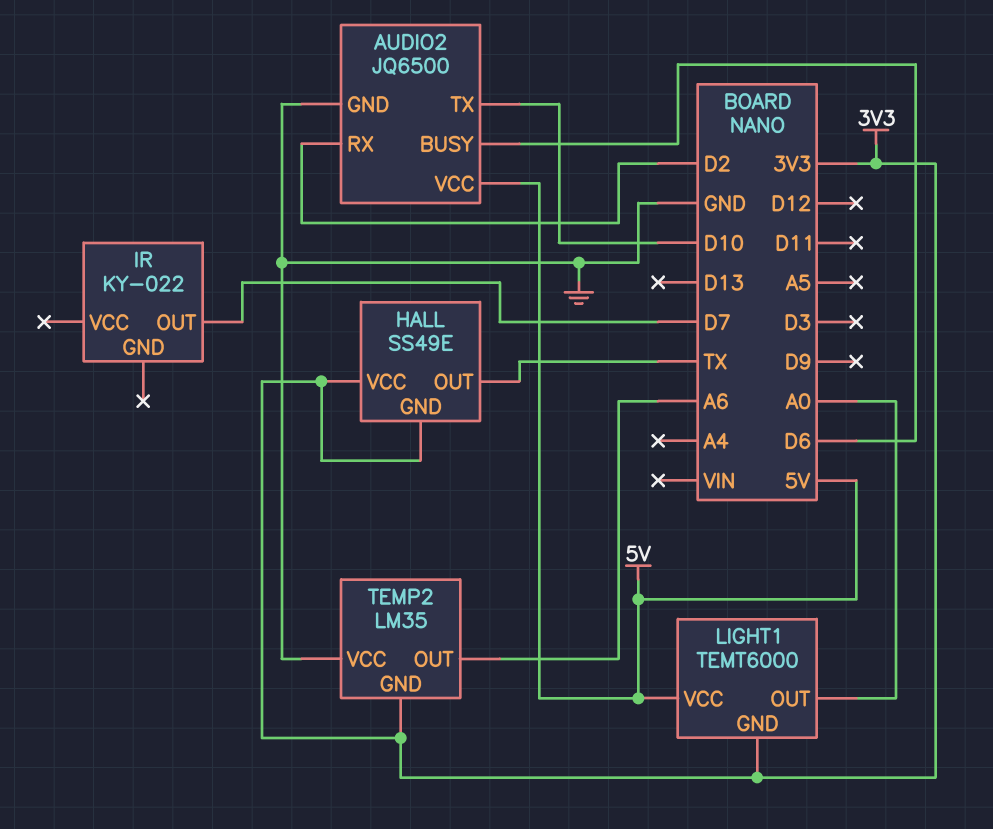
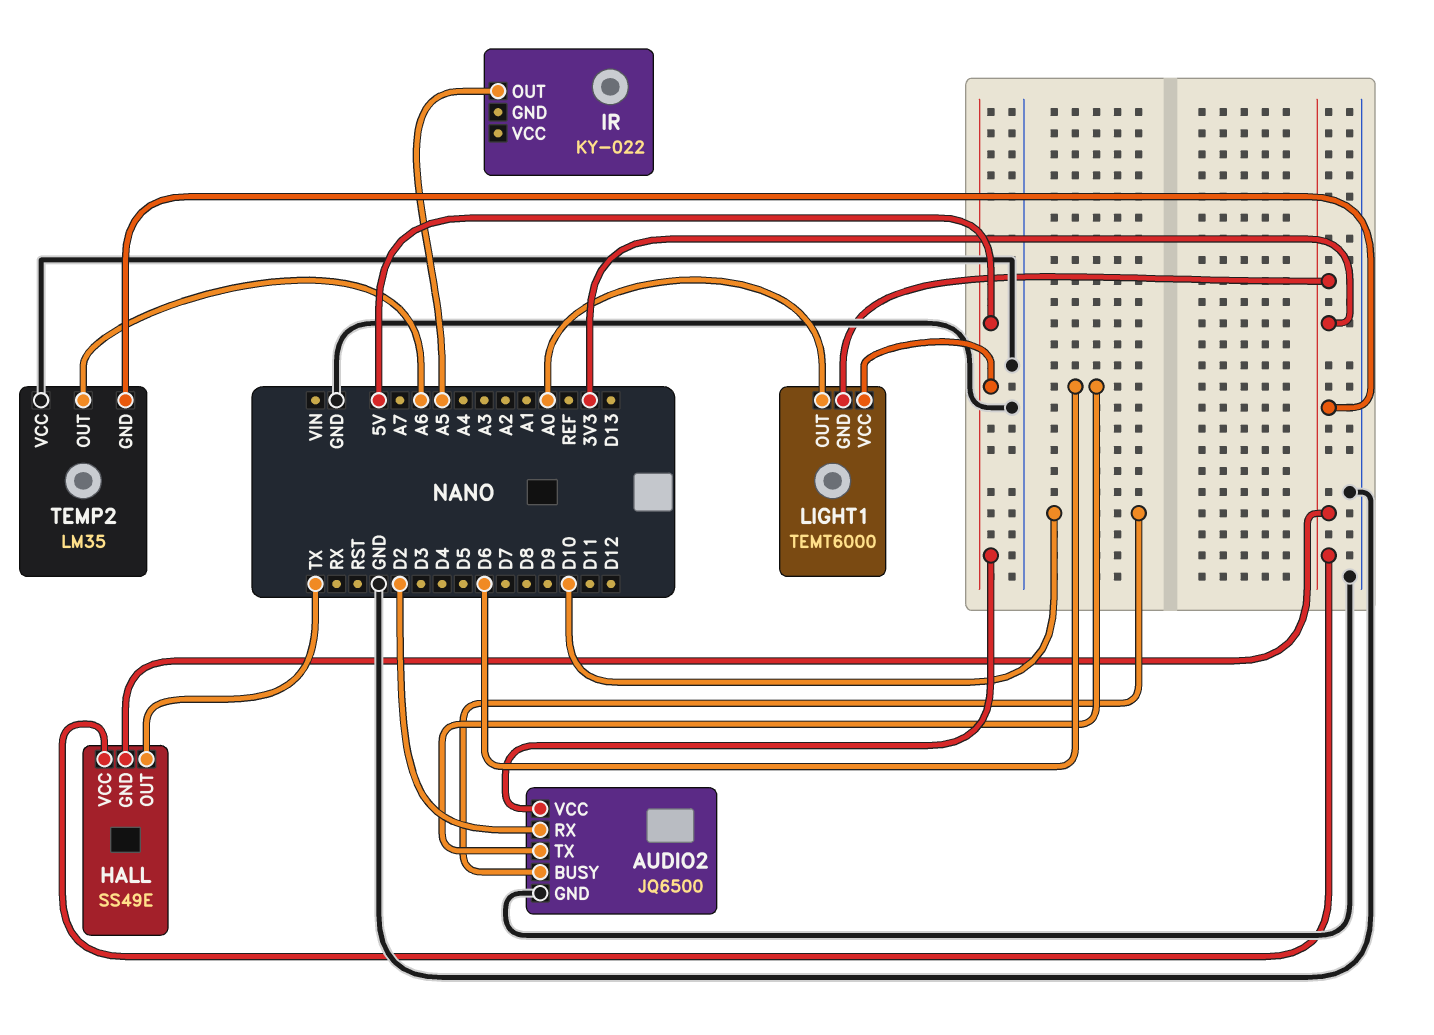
AUDIO2 pin BUSY: D6 -> D10
AUDIO2 pin TX: D10 -> D6
IR pin OUT: D7 -> A5

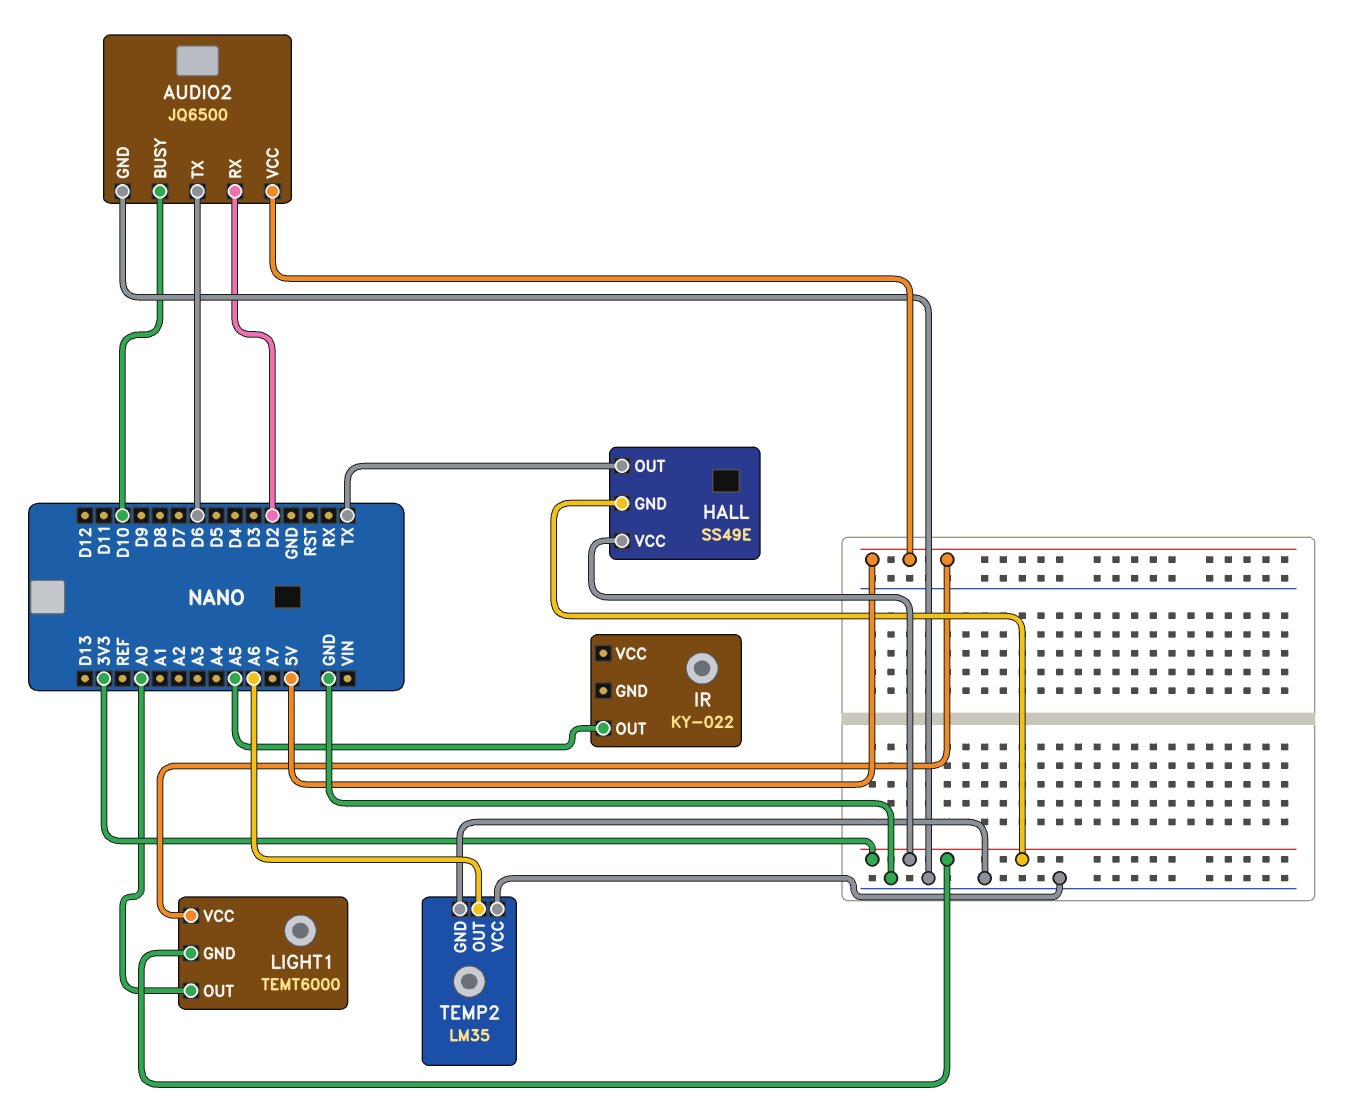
TEMP2 pin GND: 3V3 -> GND

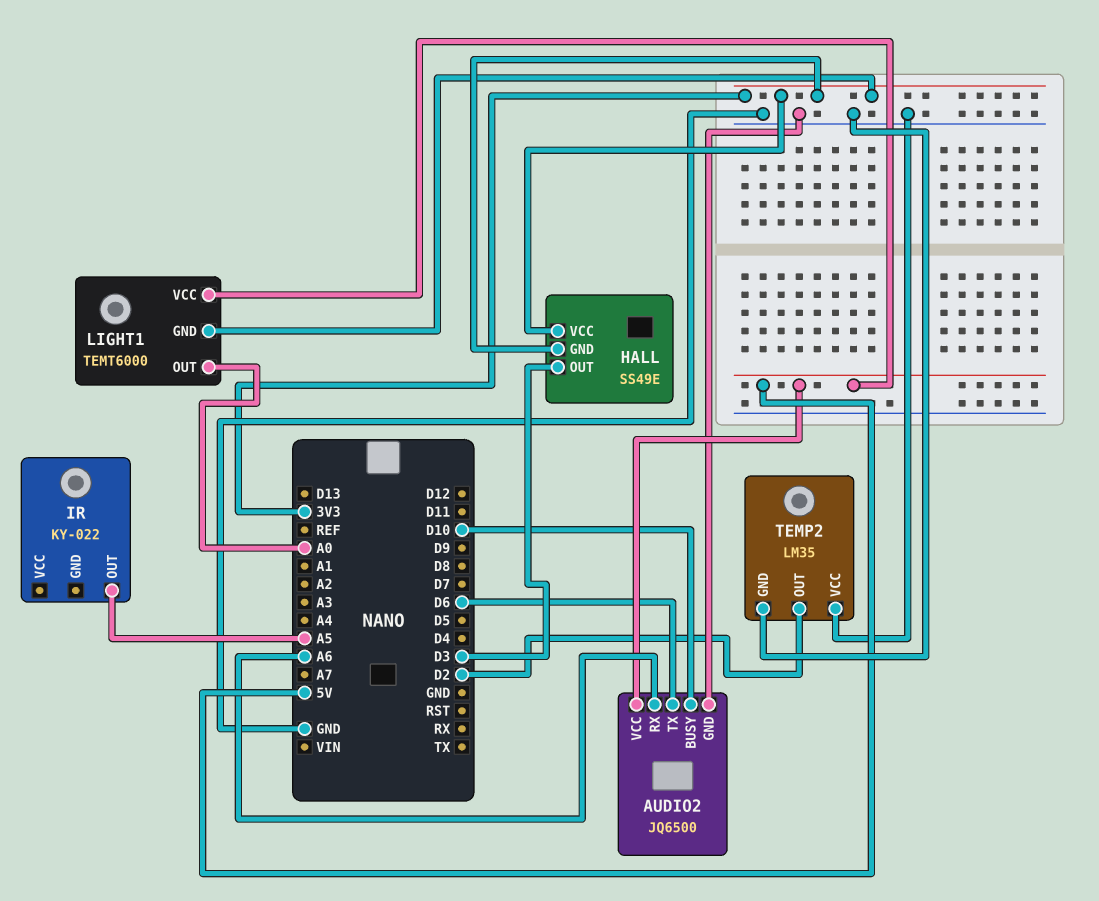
AUDIO2 pin RX: D2 -> A6
HALL pin OUT: TX -> D3
TEMP2 pin OUT: A6 -> D2

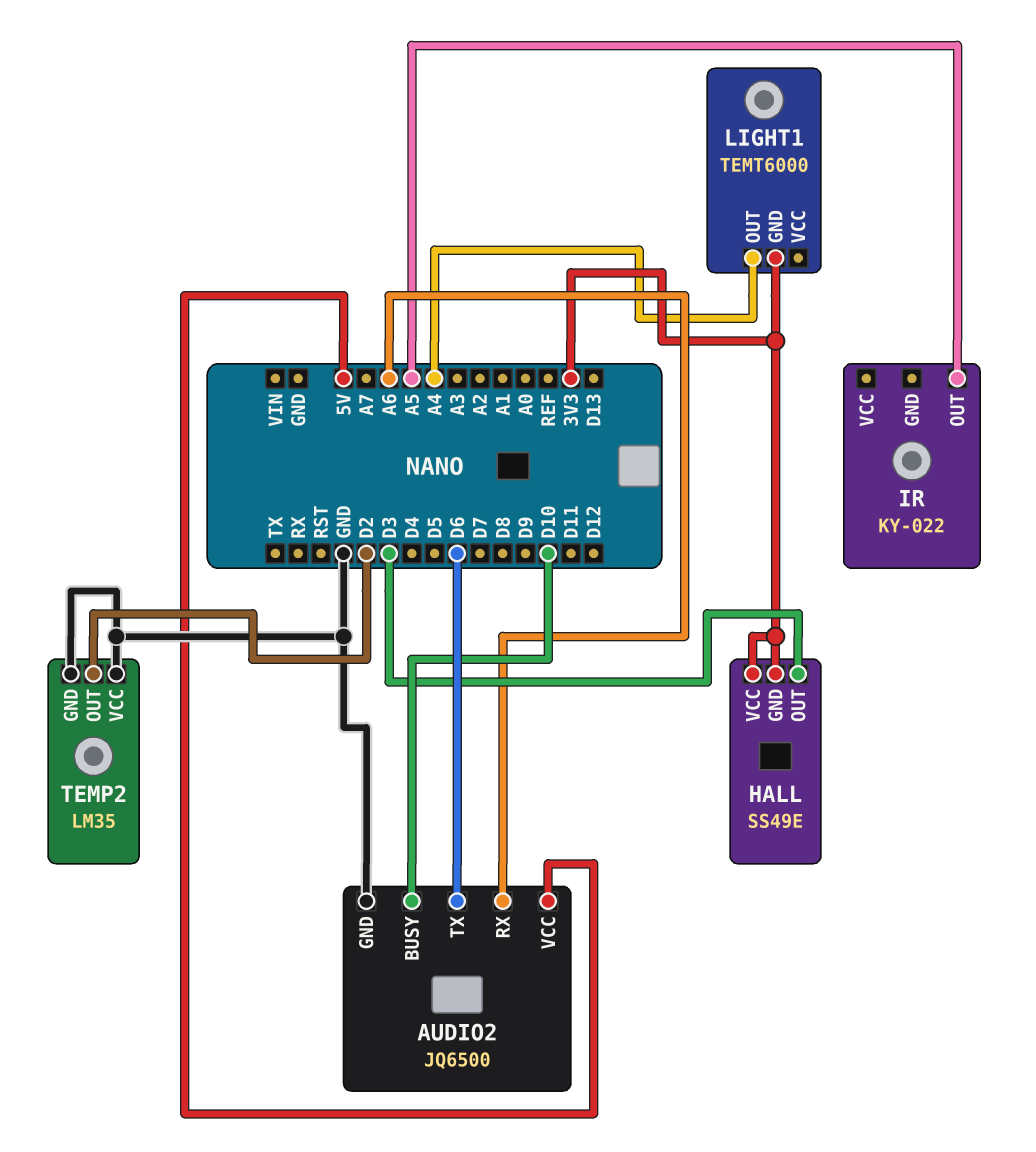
LIGHT1 pin OUT: A0 -> A4
LIGHT1 pin VCC: 5V -> none

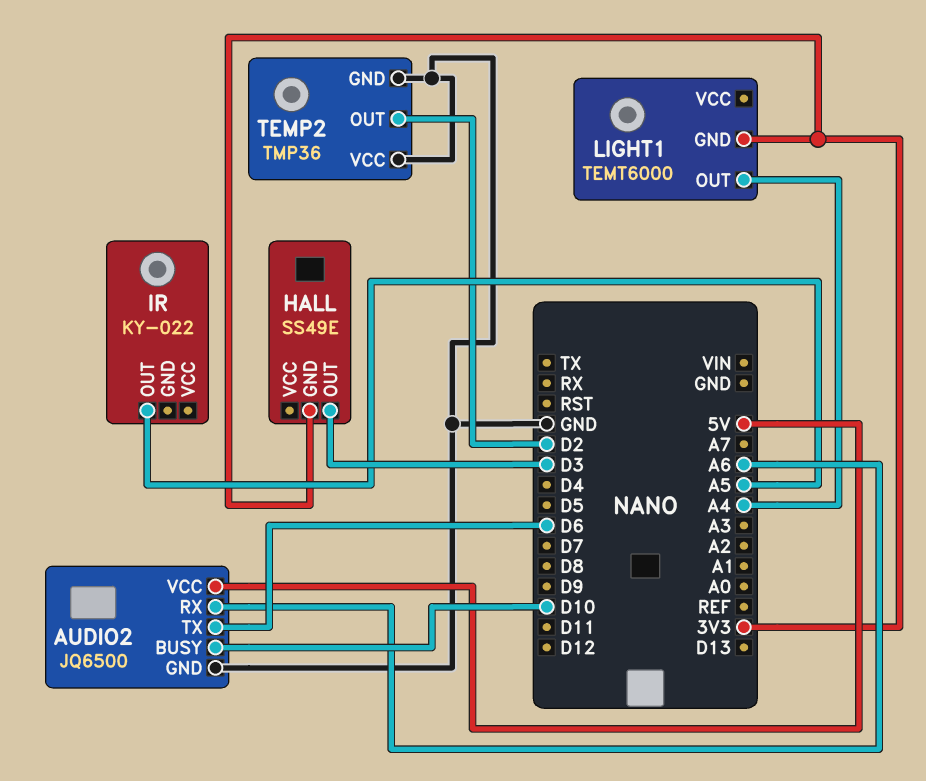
HALL pin VCC: 3V3 -> none
TEMP2: LM35 -> TMP36

